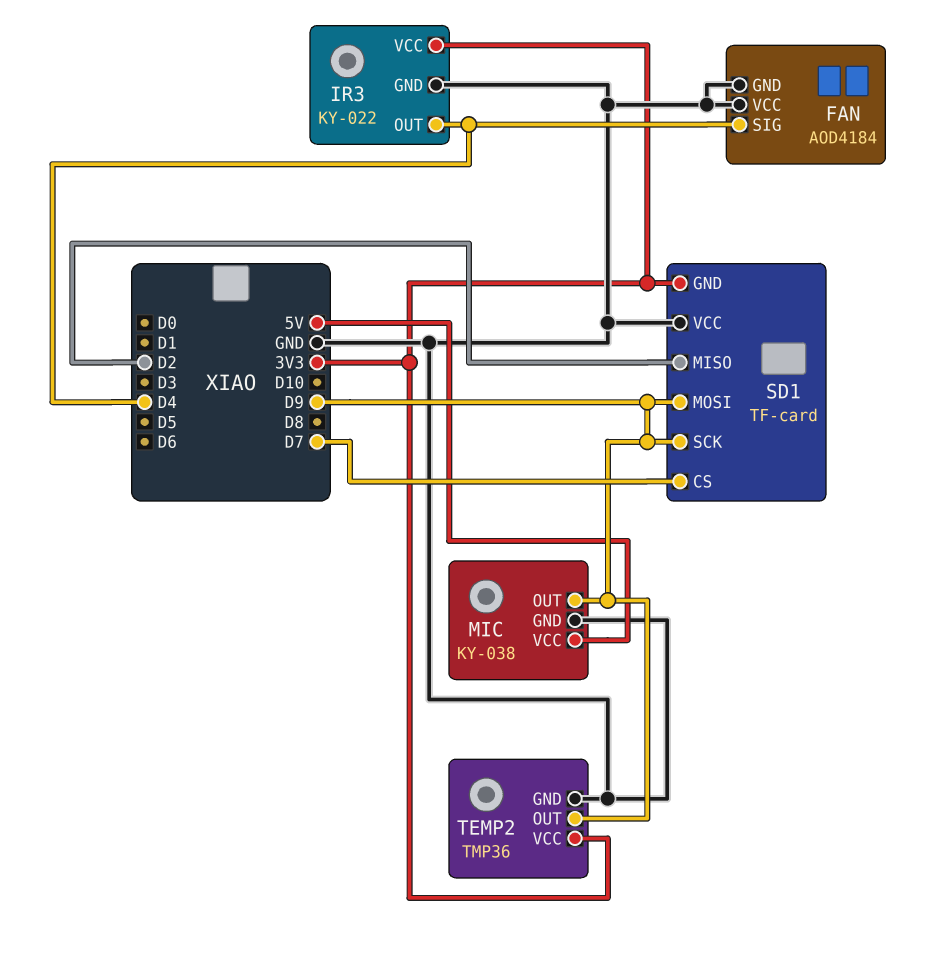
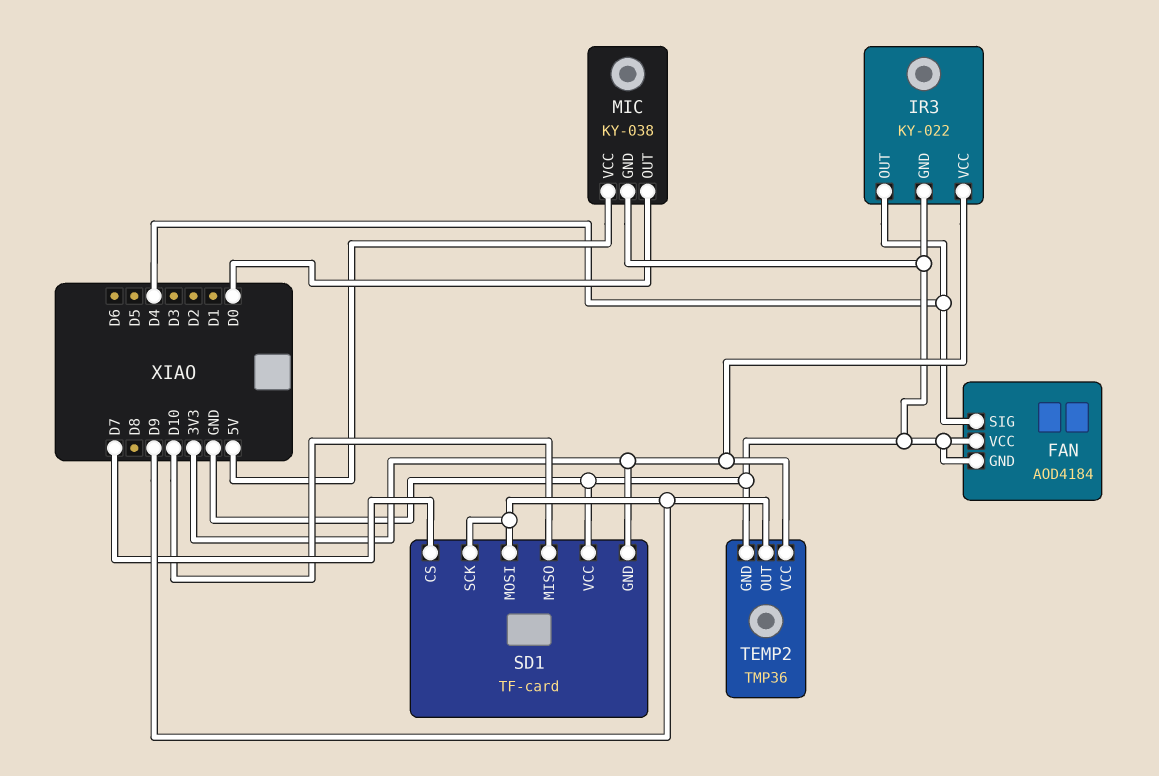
MIC pin OUT: D9 -> D0
SD1 pin MISO: D2 -> D10

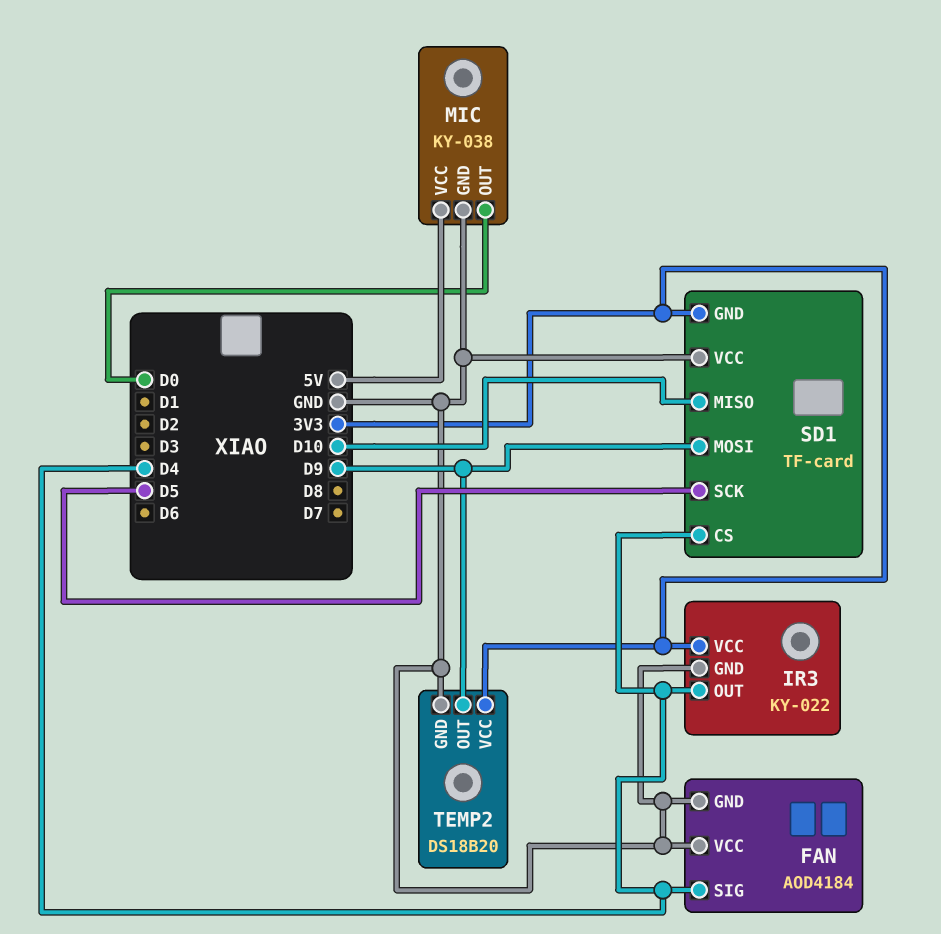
SD1 pin CS: D7 -> D4
SD1 pin SCK: D9 -> D5
TEMP2: TMP36 -> DS18B20

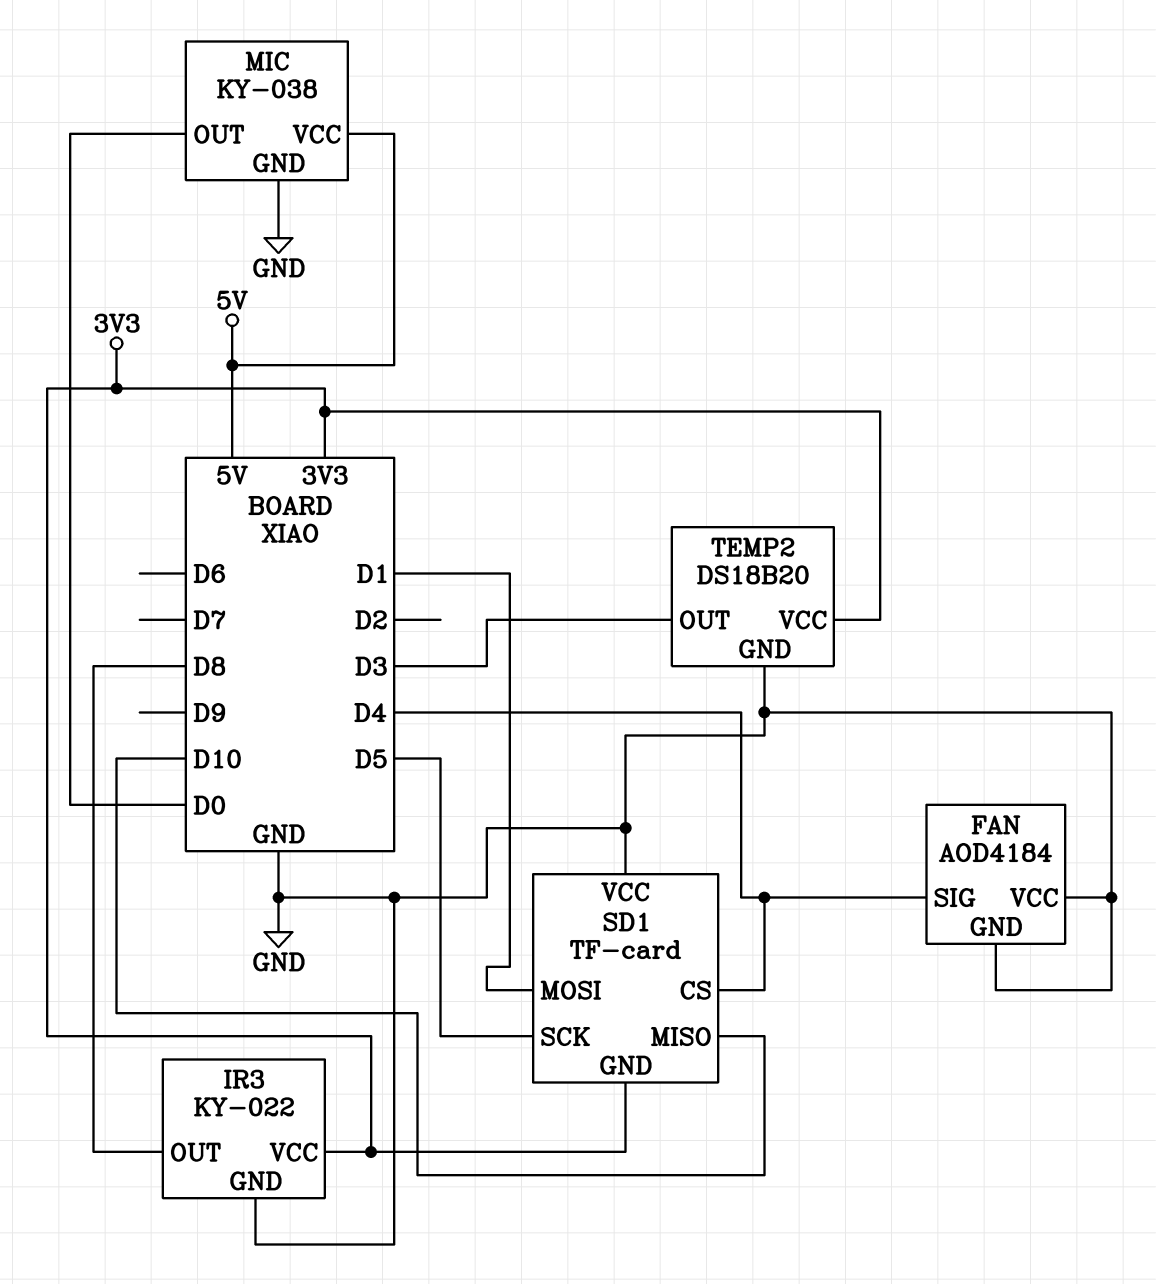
IR3 pin OUT: D4 -> D8
SD1 pin MOSI: D9 -> D1
TEMP2 pin OUT: D9 -> D3

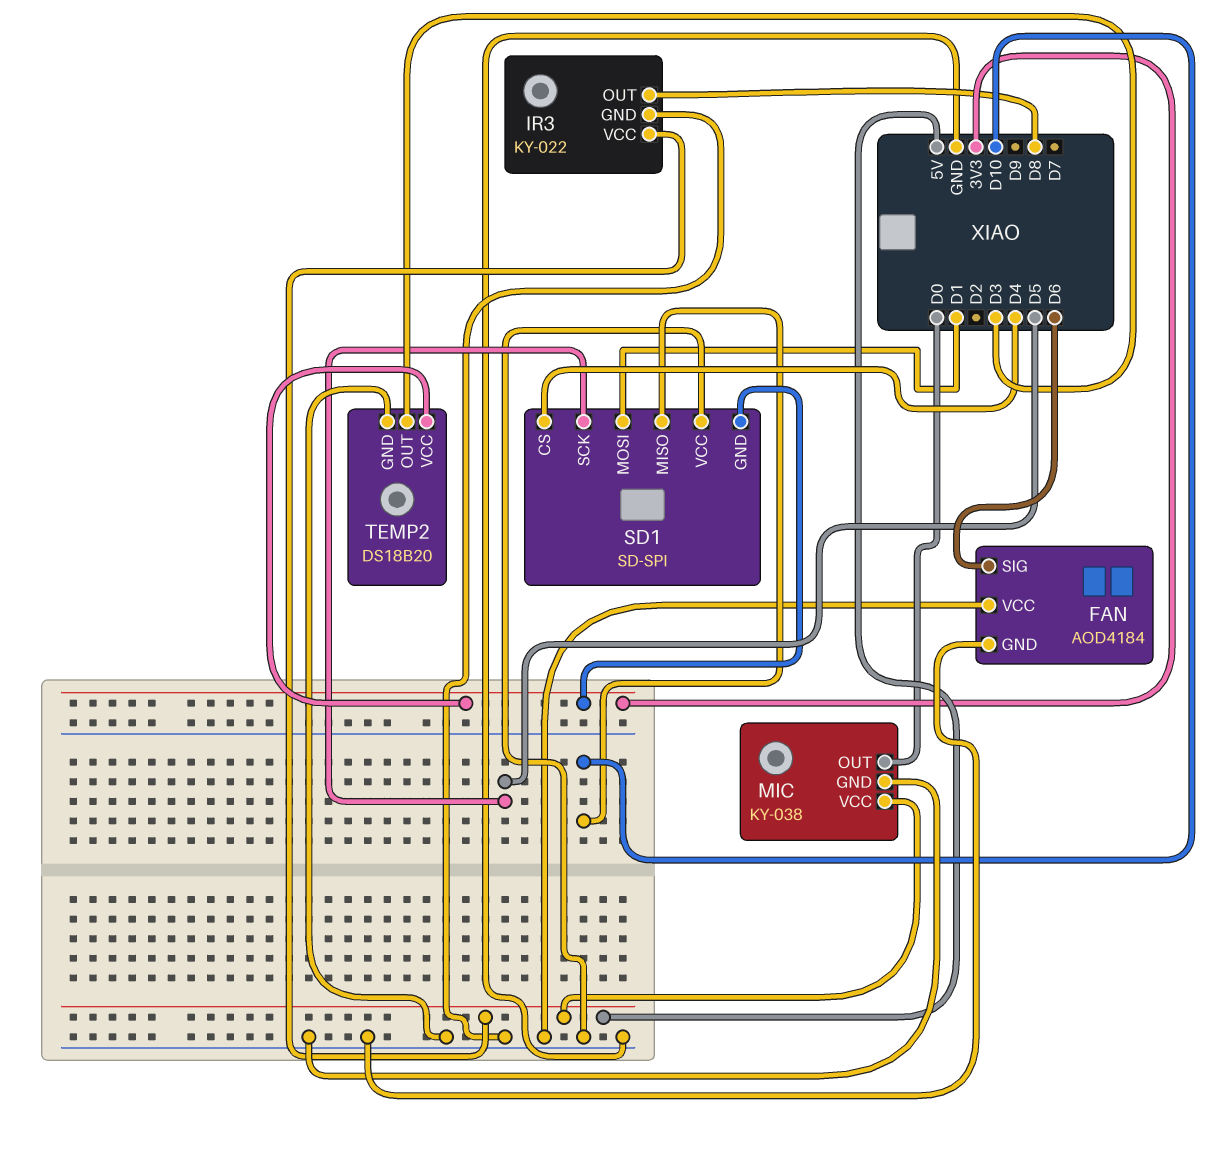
FAN pin SIG: D4 -> D6
IR3 pin VCC: 3V3 -> 5V
SD1: TF-card -> SD-SPI

